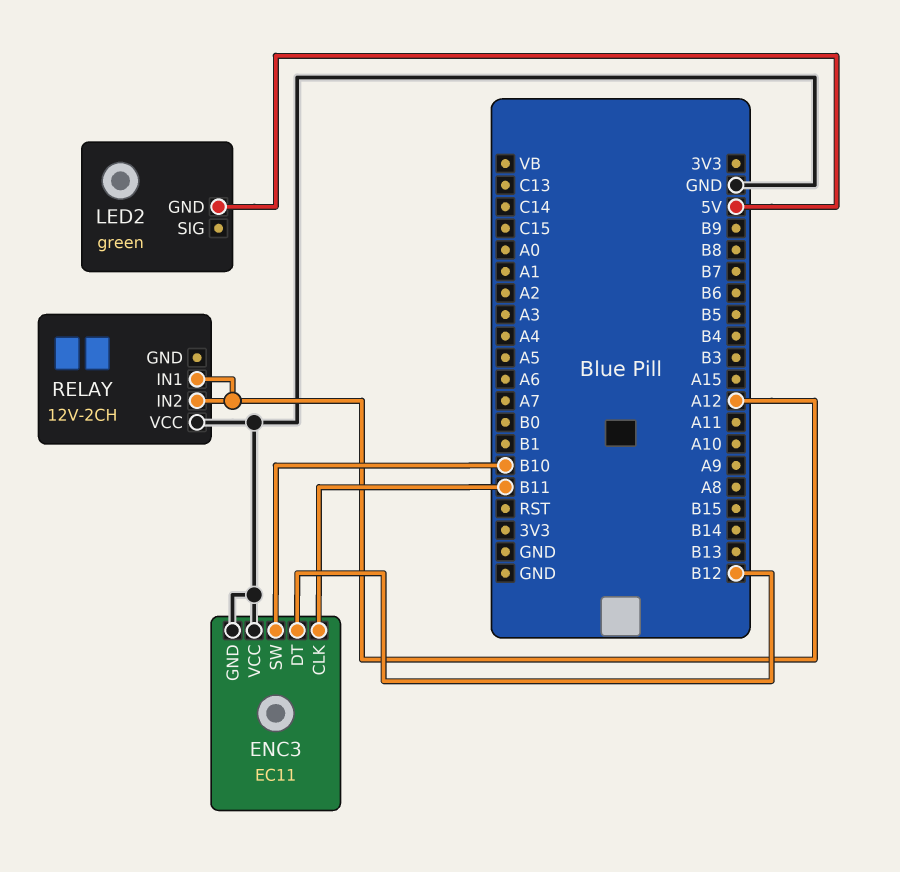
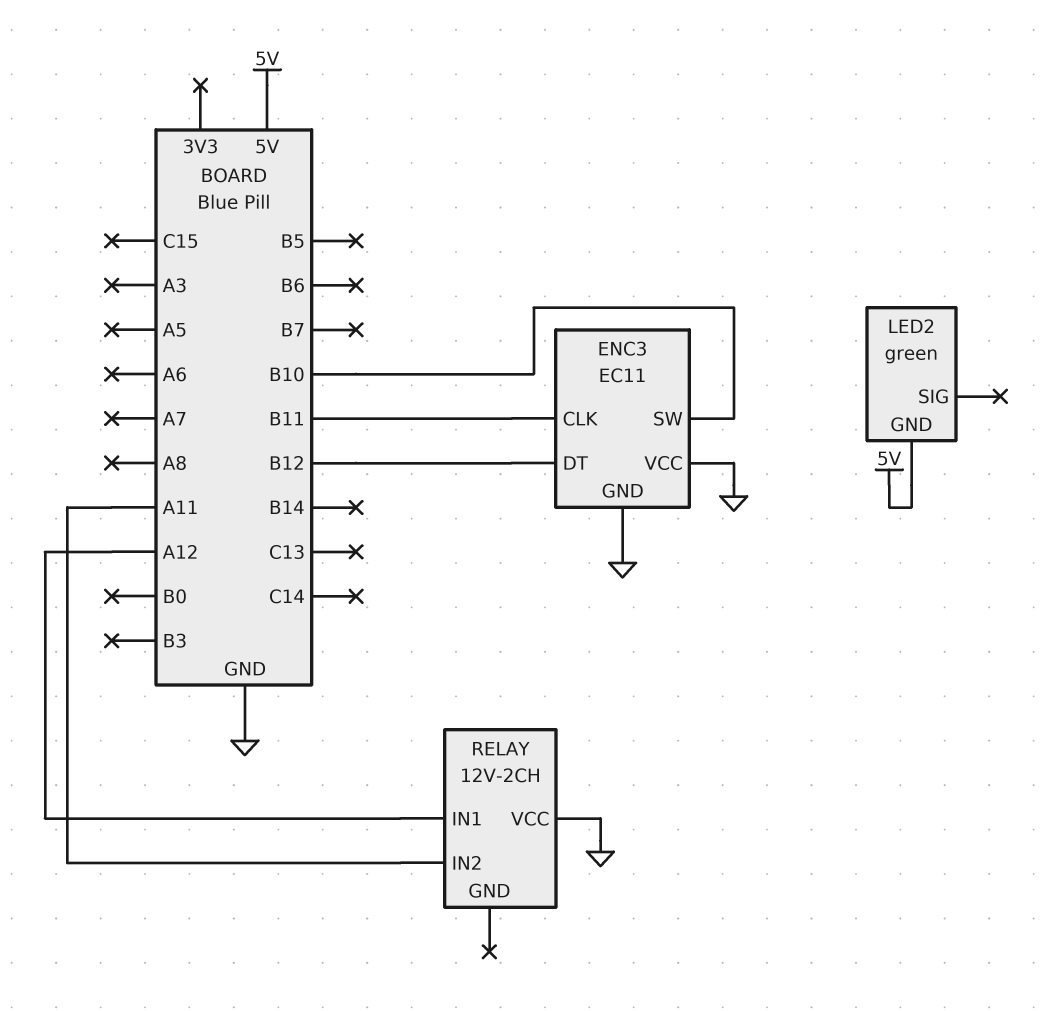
RELAY pin IN2: A12 -> A11

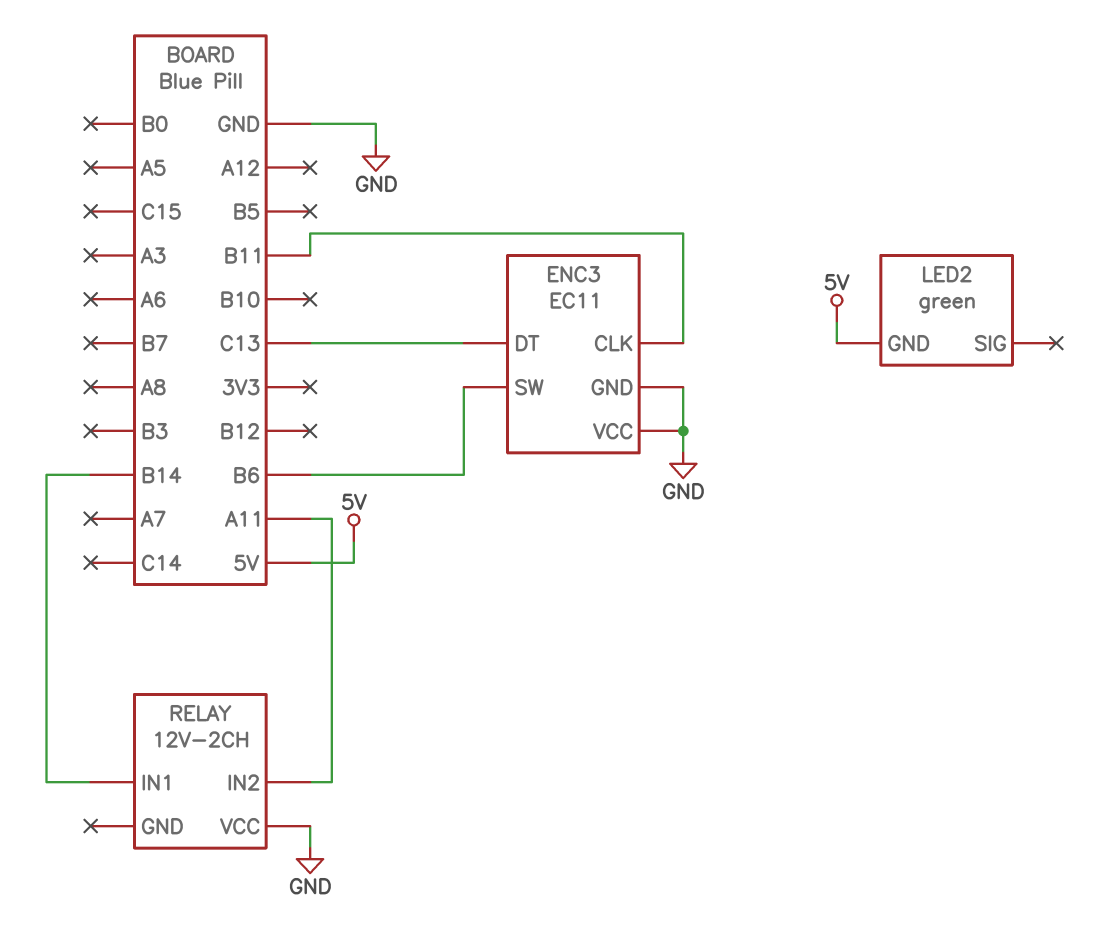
ENC3 pin DT: B12 -> C13
ENC3 pin SW: B10 -> B6
RELAY pin IN1: A12 -> B14

